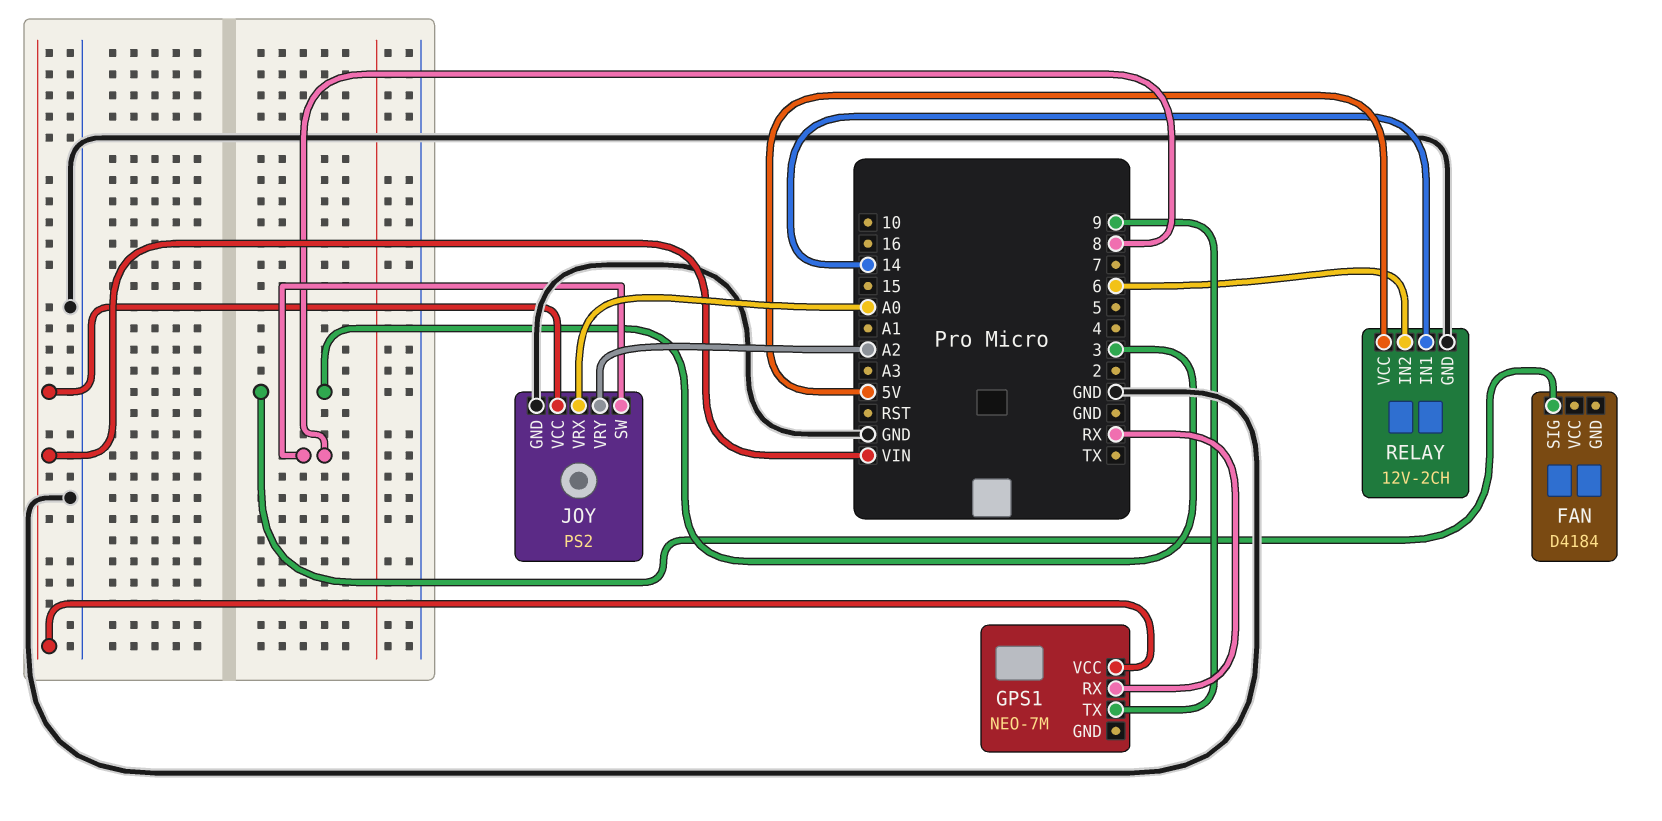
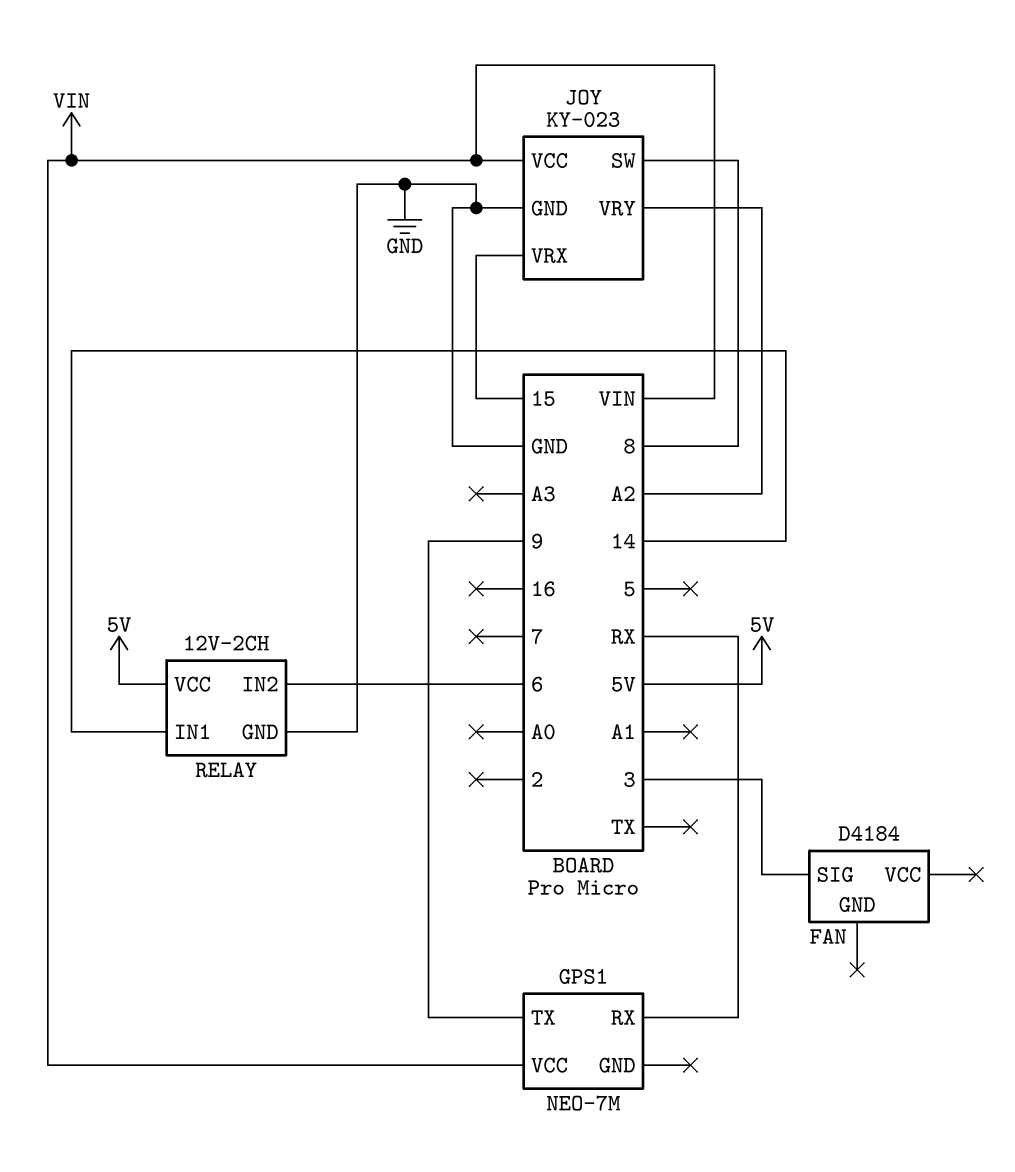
JOY: PS2 -> KY-023
JOY pin VRX: A0 -> 15

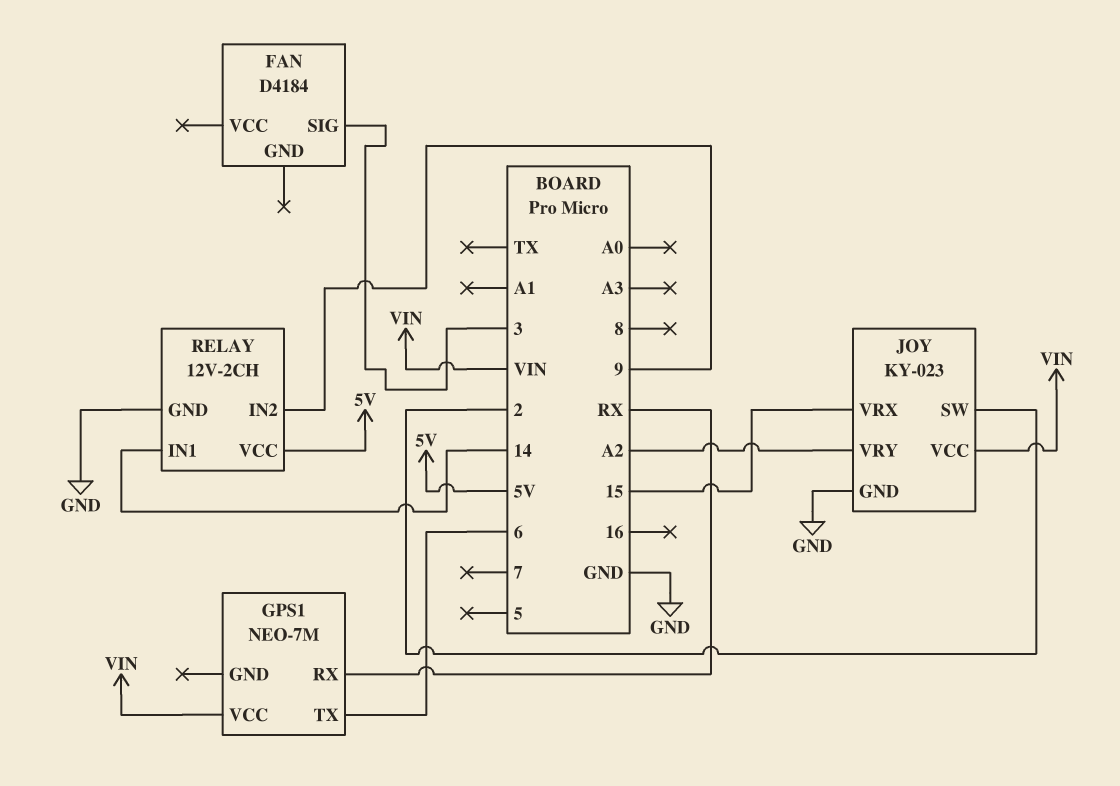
GPS1 pin TX: 9 -> 6
JOY pin SW: 8 -> 2
RELAY pin IN2: 6 -> 9

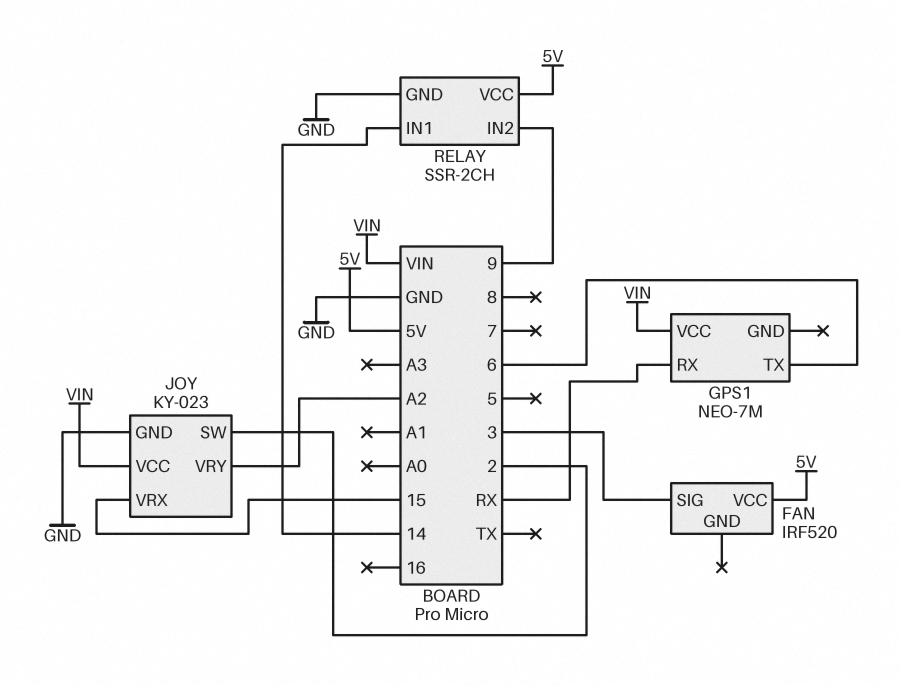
FAN: D4184 -> IRF520
FAN pin VCC: none -> 5V
RELAY: 12V-2CH -> SSR-2CH

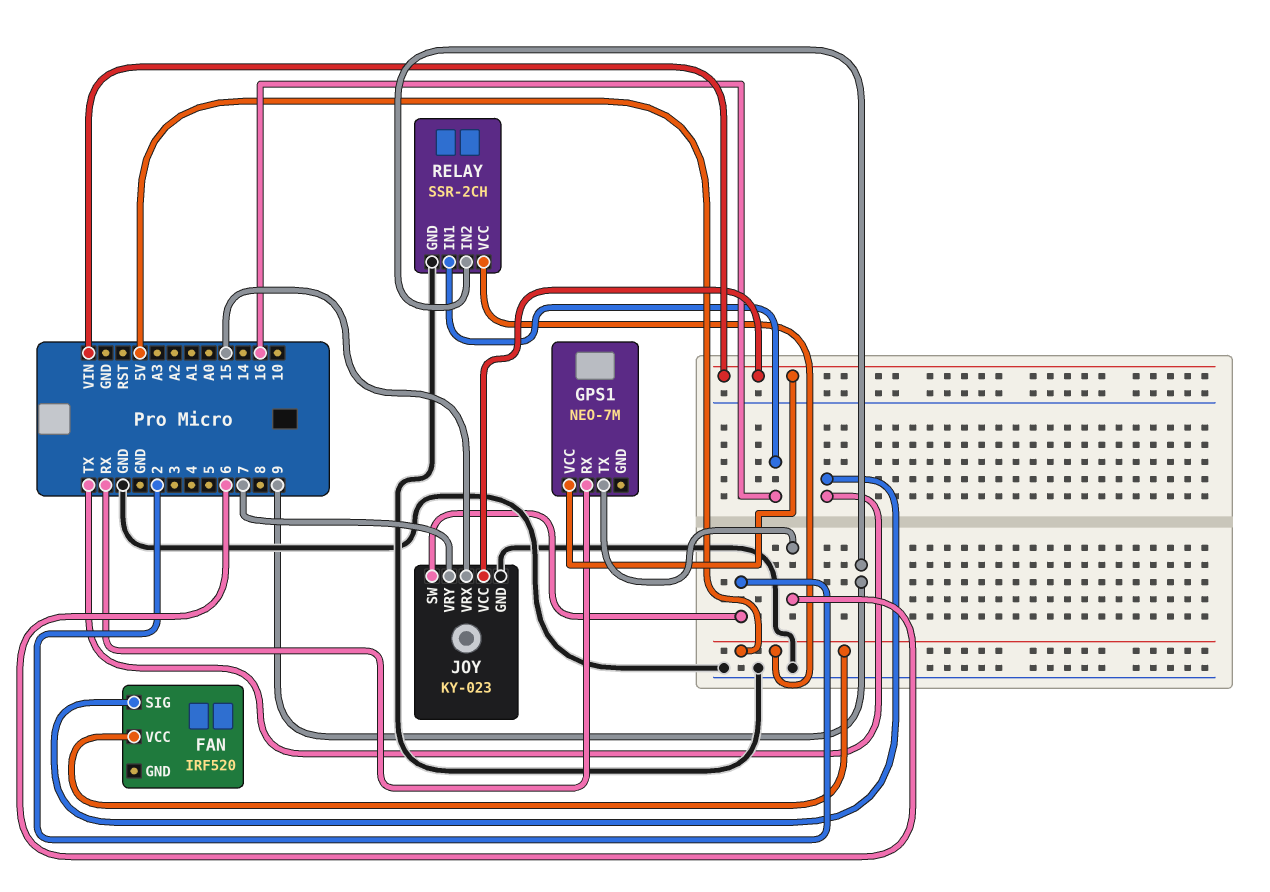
FAN pin SIG: 3 -> TX
JOY pin VRY: A2 -> 7
RELAY pin IN1: 14 -> 16

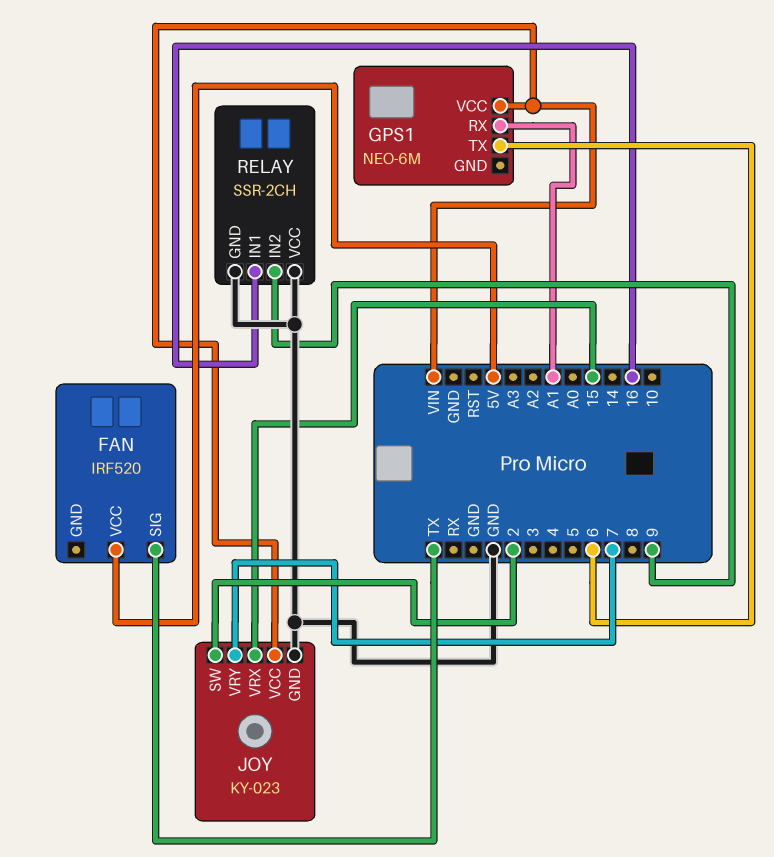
GPS1: NEO-7M -> NEO-6M
GPS1 pin RX: RX -> A1
RELAY pin VCC: 5V -> GND

